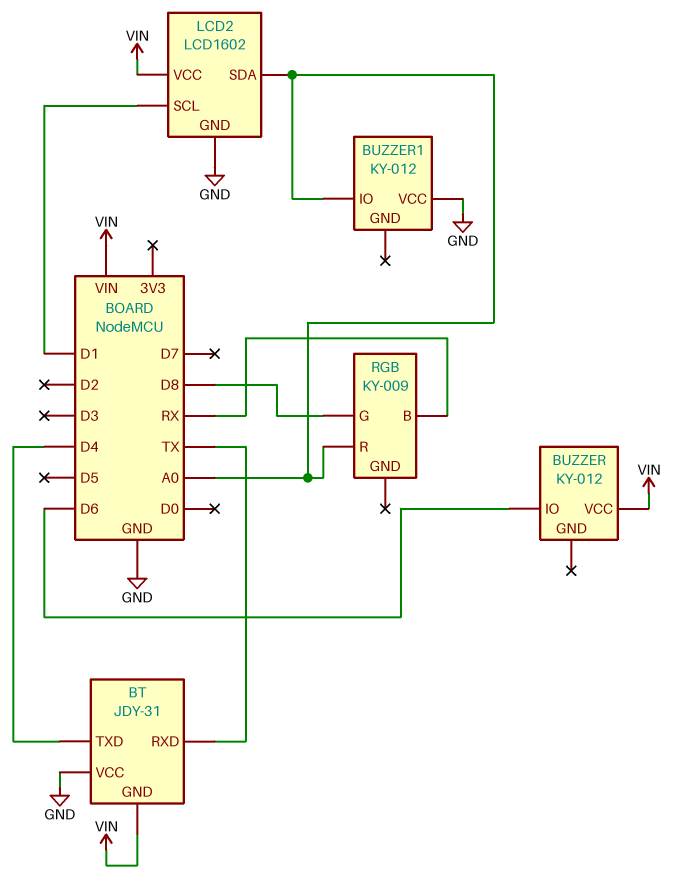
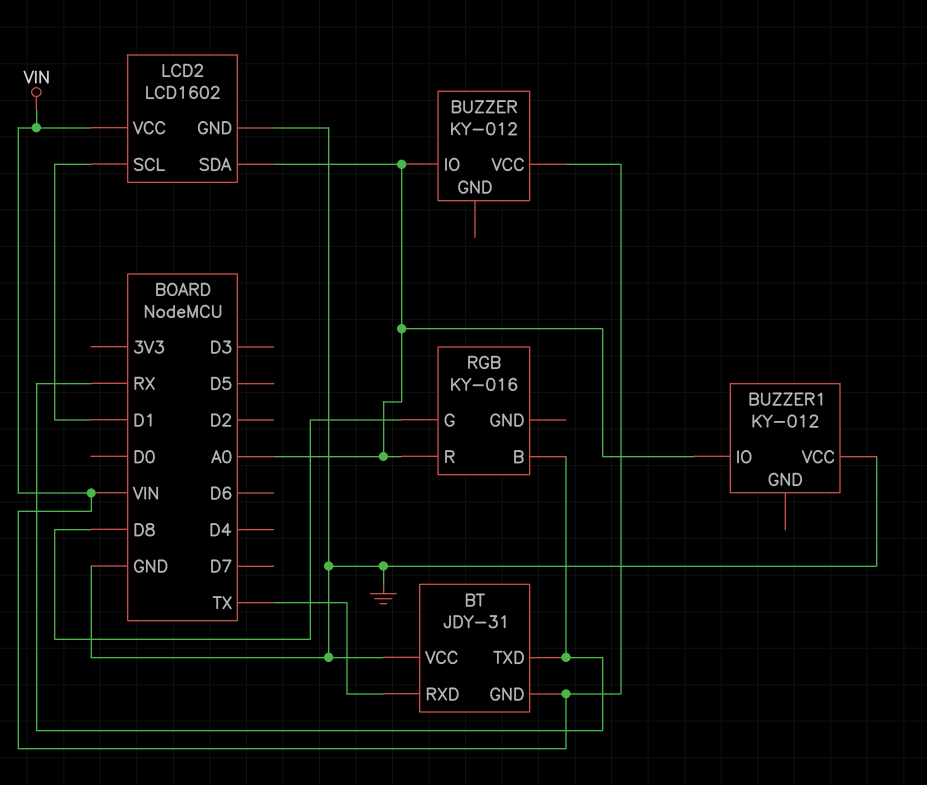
BT pin TXD: D4 -> RX
BUZZER pin IO: D6 -> A0
RGB: KY-009 -> KY-016

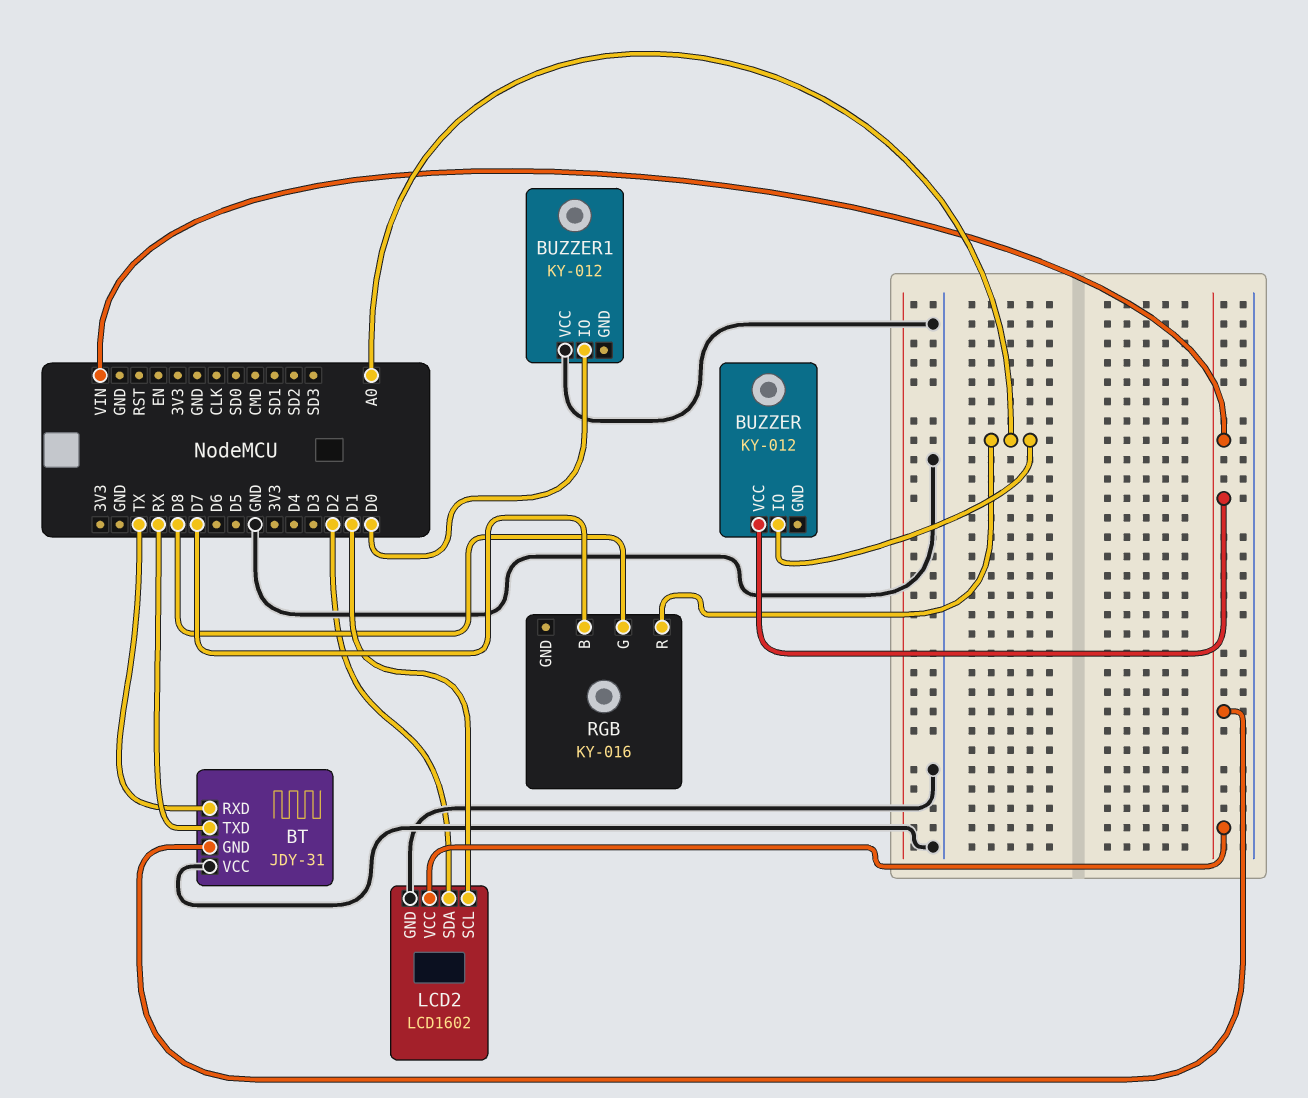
BUZZER1 pin IO: A0 -> D0
LCD2 pin SDA: A0 -> D2
RGB pin B: RX -> D7

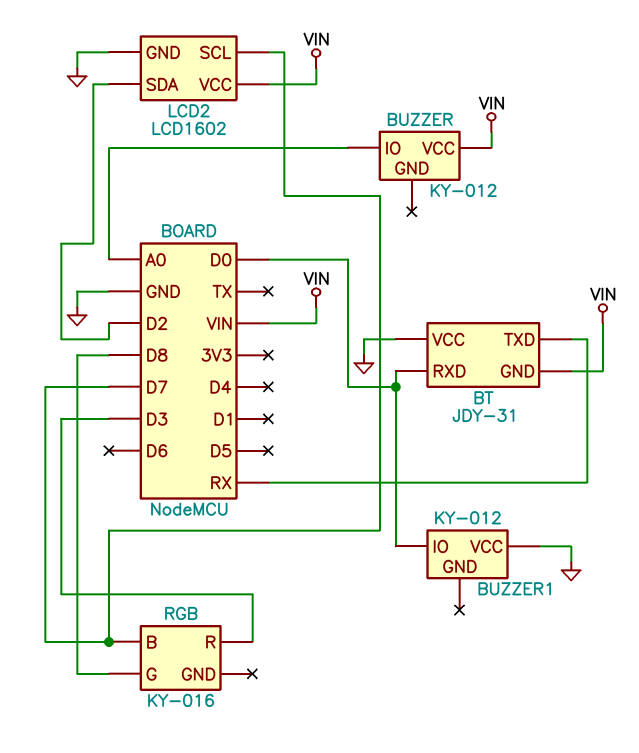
BT pin RXD: TX -> D0
LCD2 pin SCL: D1 -> D7
RGB pin R: A0 -> D3

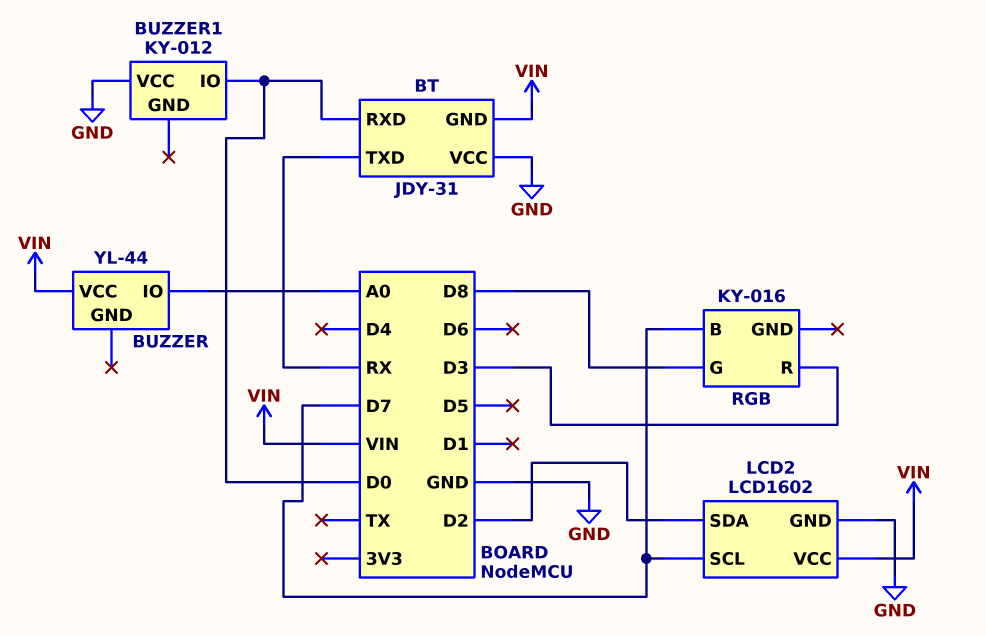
BUZZER: KY-012 -> YL-44

